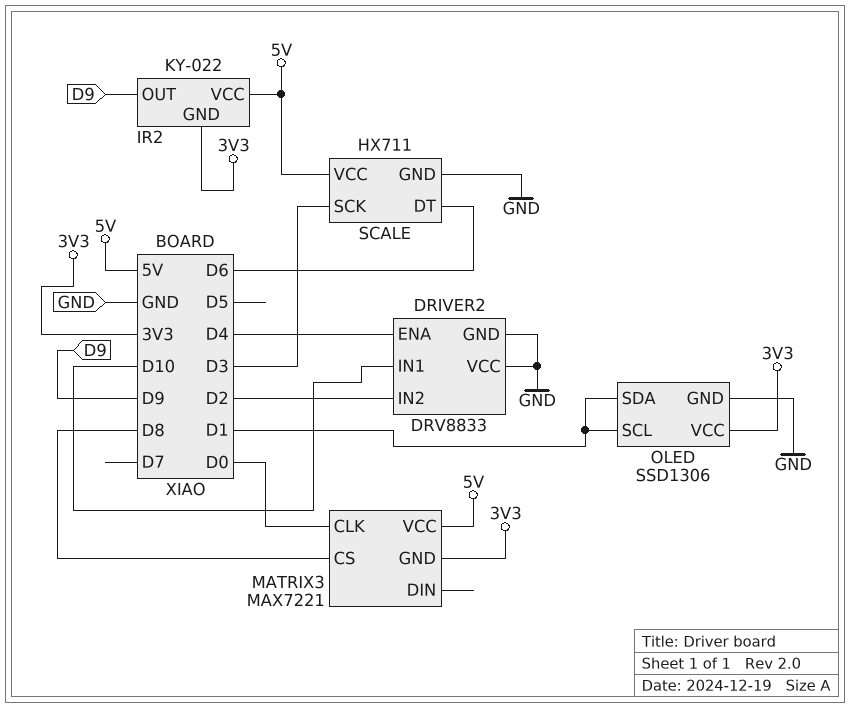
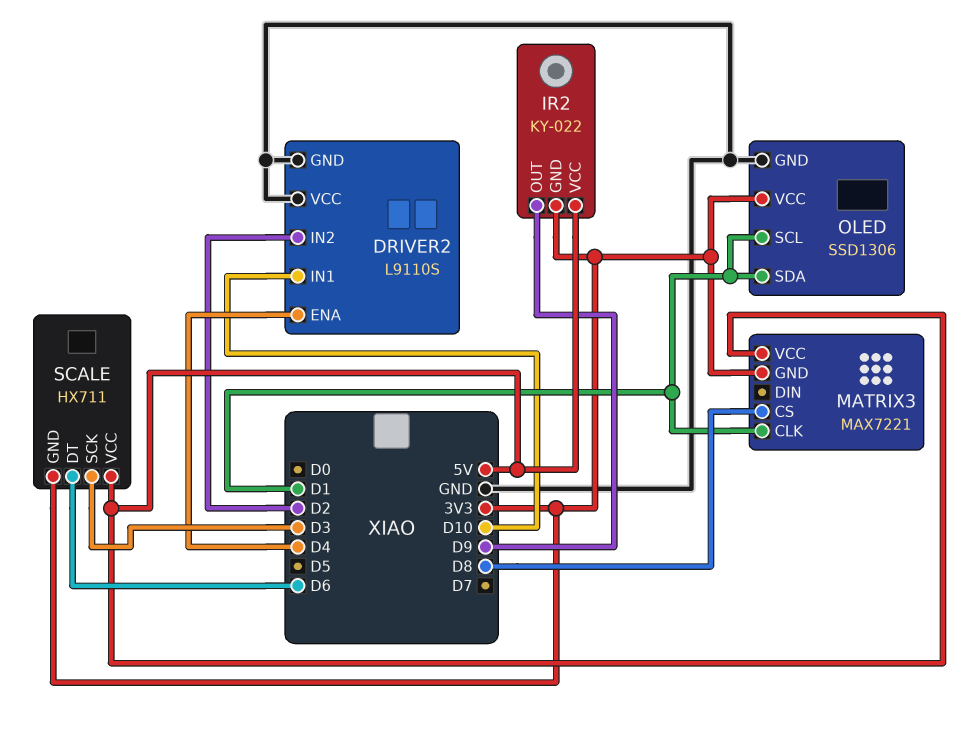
DRIVER2: DRV8833 -> L9110S
MATRIX3 pin CLK: D0 -> D1
SCALE pin GND: GND -> 3V3

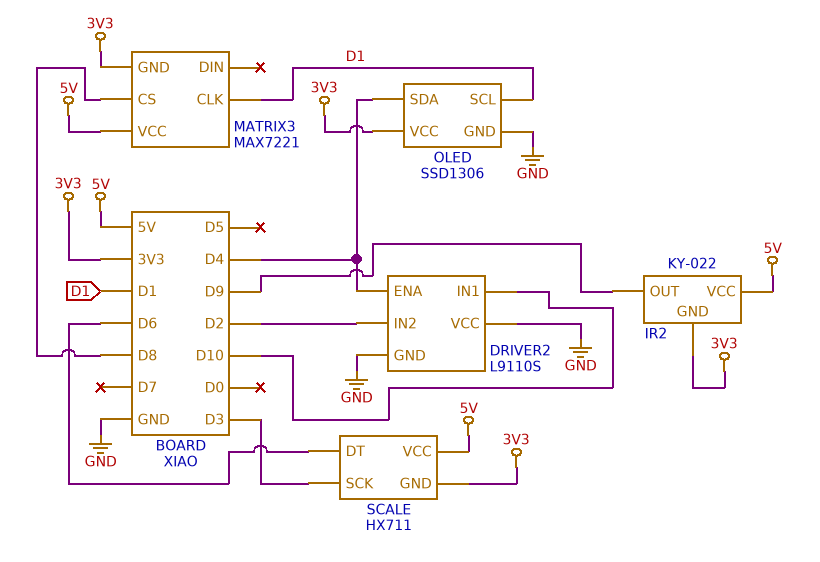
OLED pin SDA: D1 -> D4

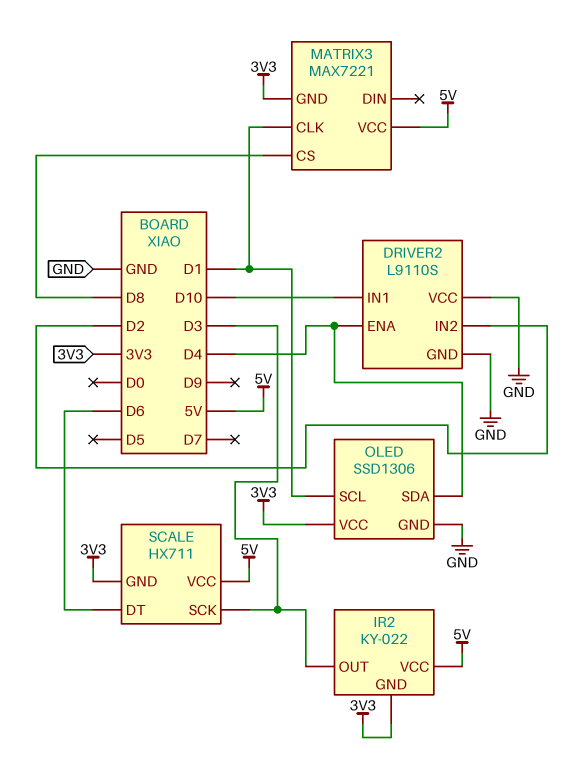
IR2 pin OUT: D9 -> D3

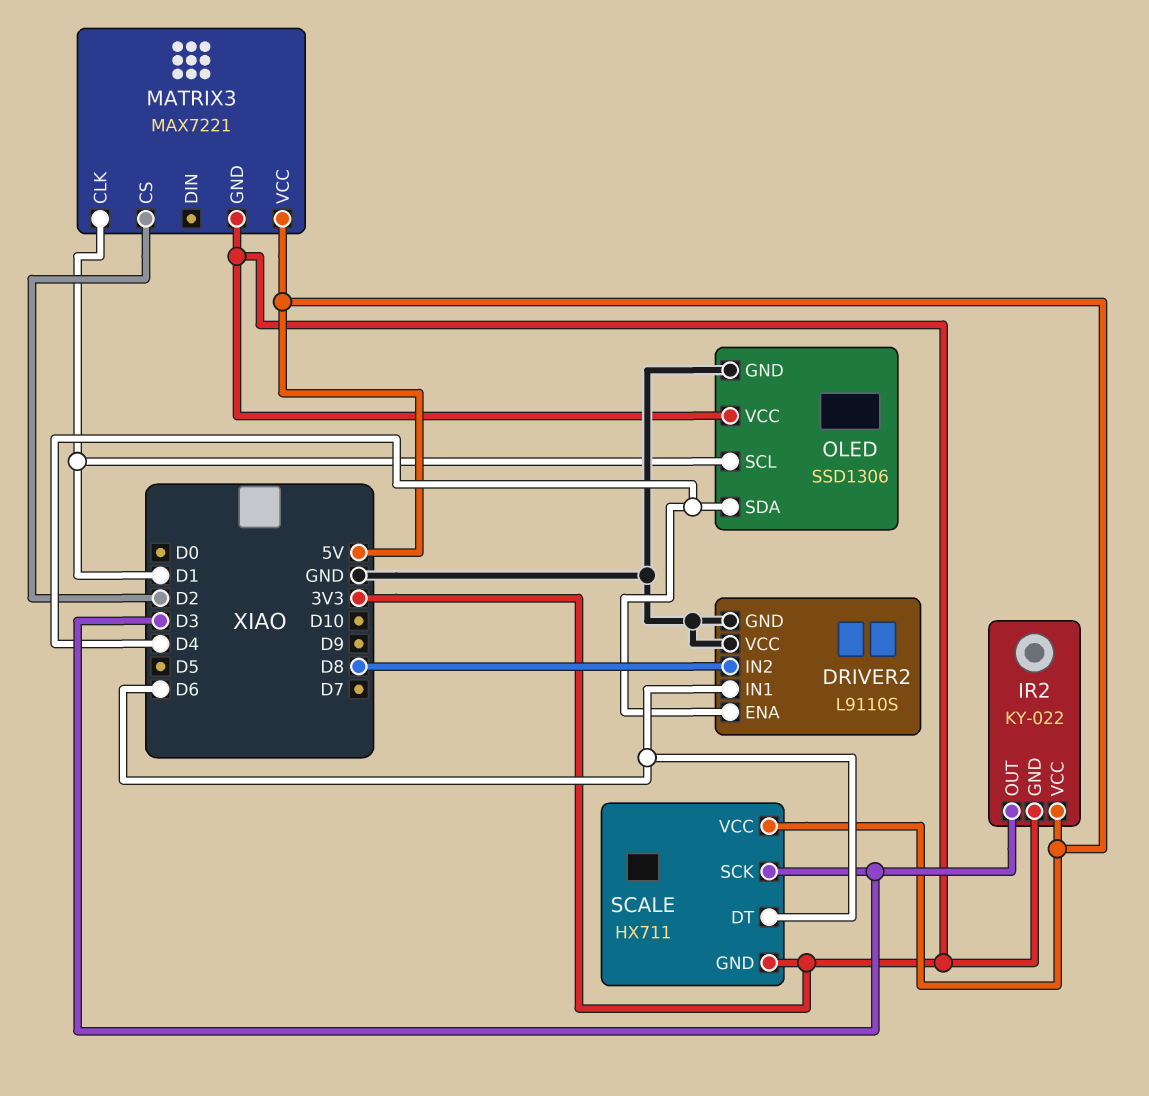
DRIVER2 pin IN1: D10 -> D6
DRIVER2 pin IN2: D2 -> D8
MATRIX3 pin CS: D8 -> D2

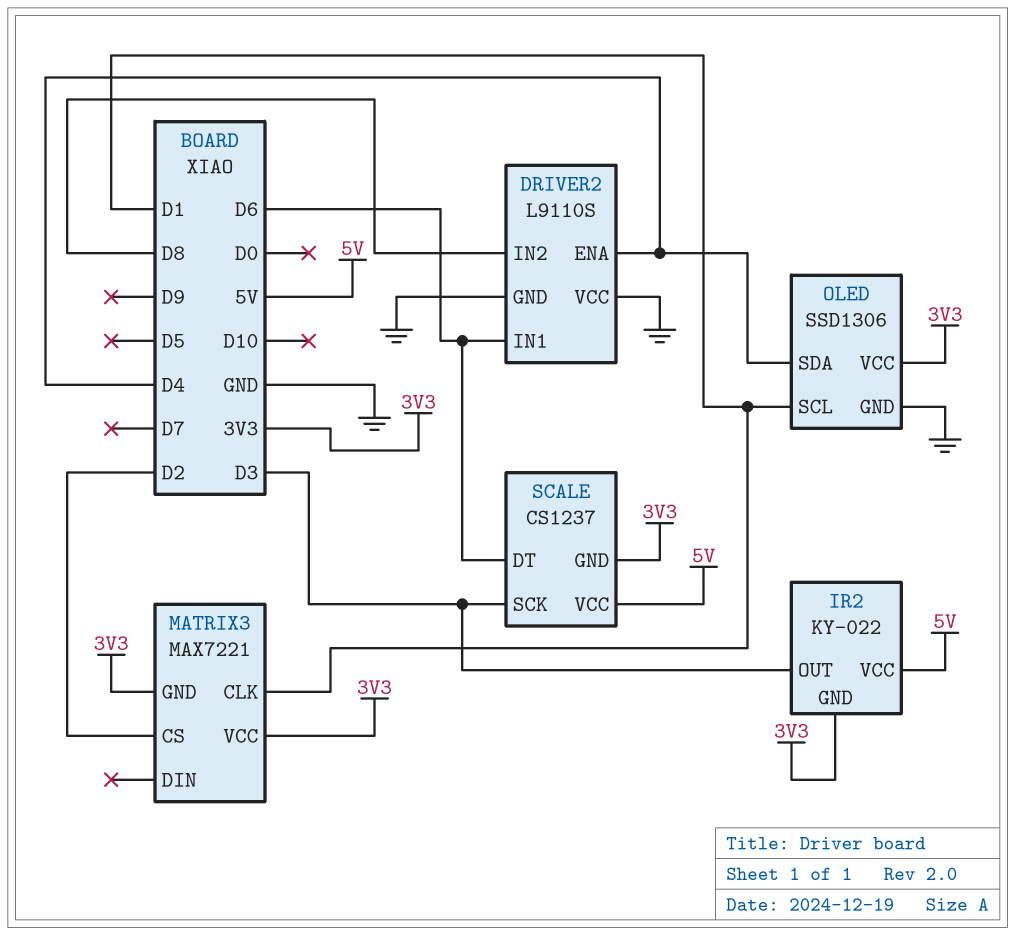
MATRIX3 pin VCC: 5V -> 3V3
SCALE: HX711 -> CS1237

